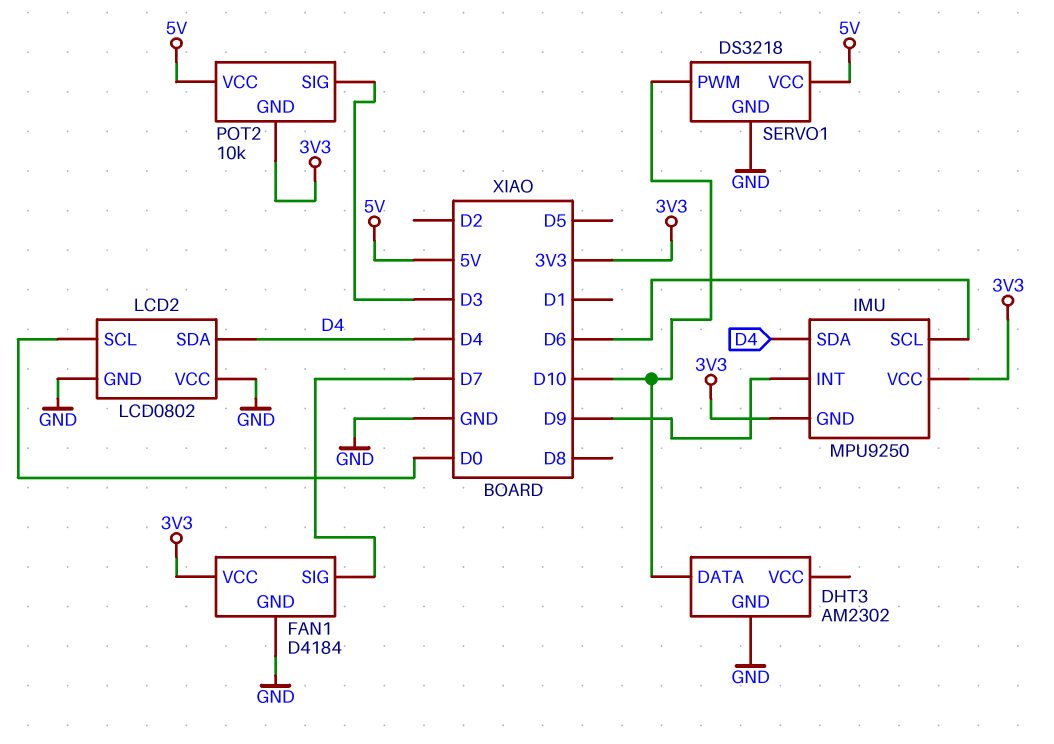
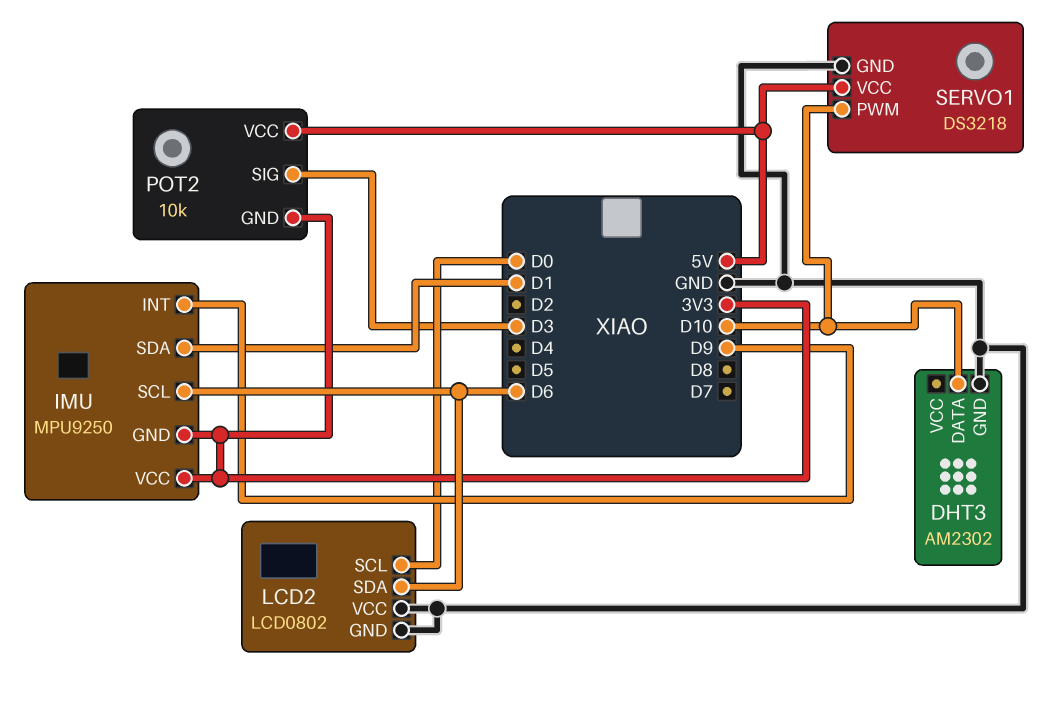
FAN1: D4184 -> none
FAN1 pin GND: GND -> none
FAN1 pin SIG: D7 -> none
FAN1 pin VCC: 3V3 -> none
IMU pin SDA: D4 -> D1
LCD2 pin SDA: D4 -> D6

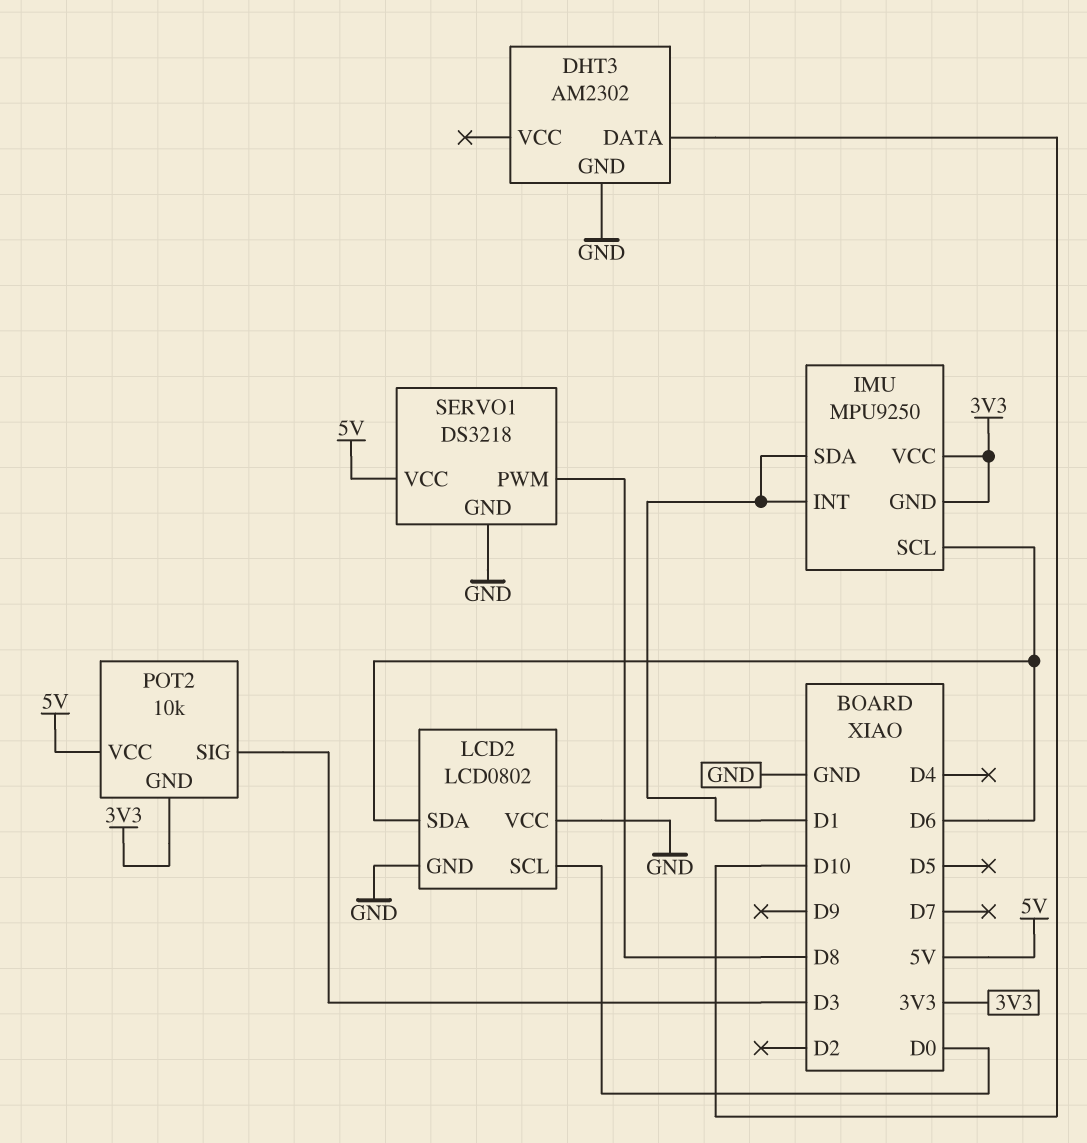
IMU pin INT: D9 -> D1
SERVO1 pin PWM: D10 -> D8

